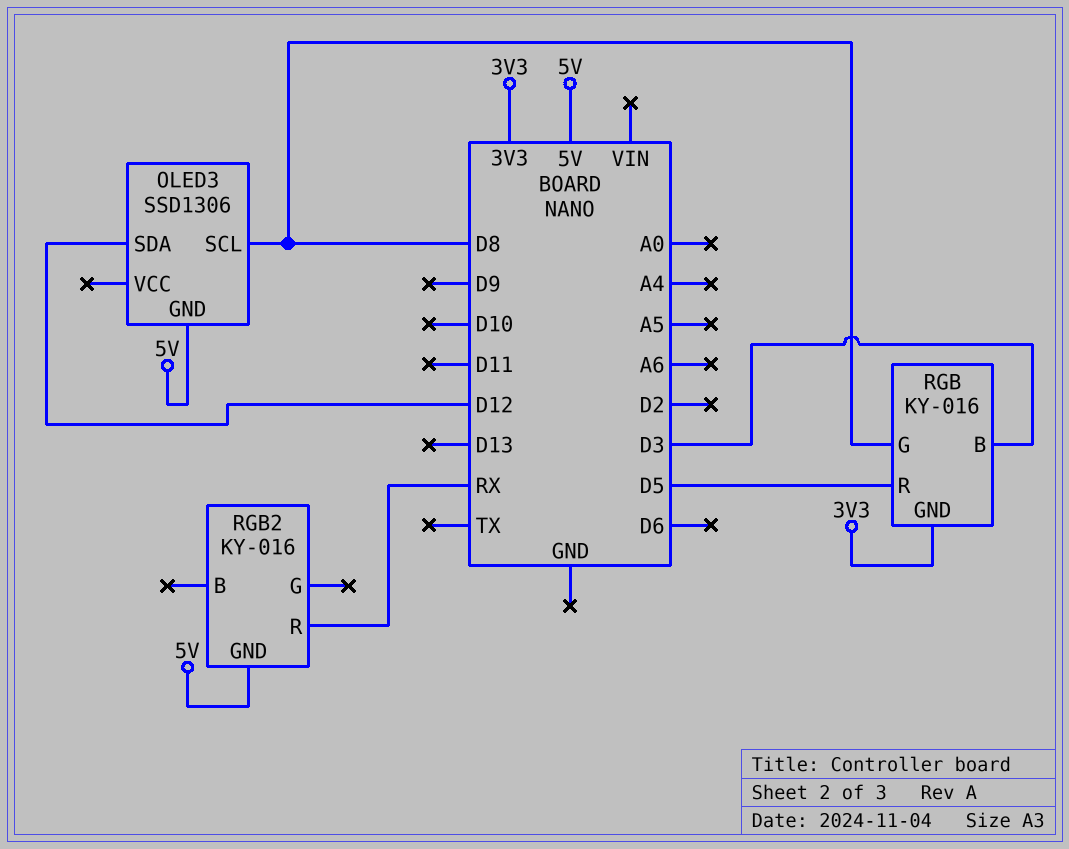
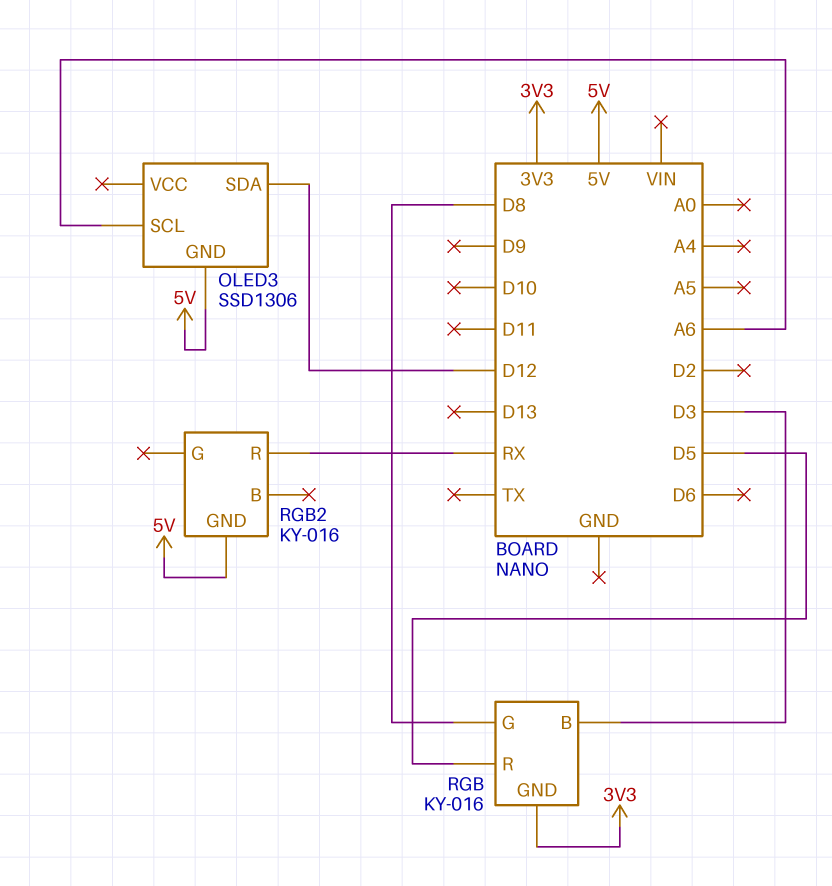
OLED3 pin SCL: D8 -> A6

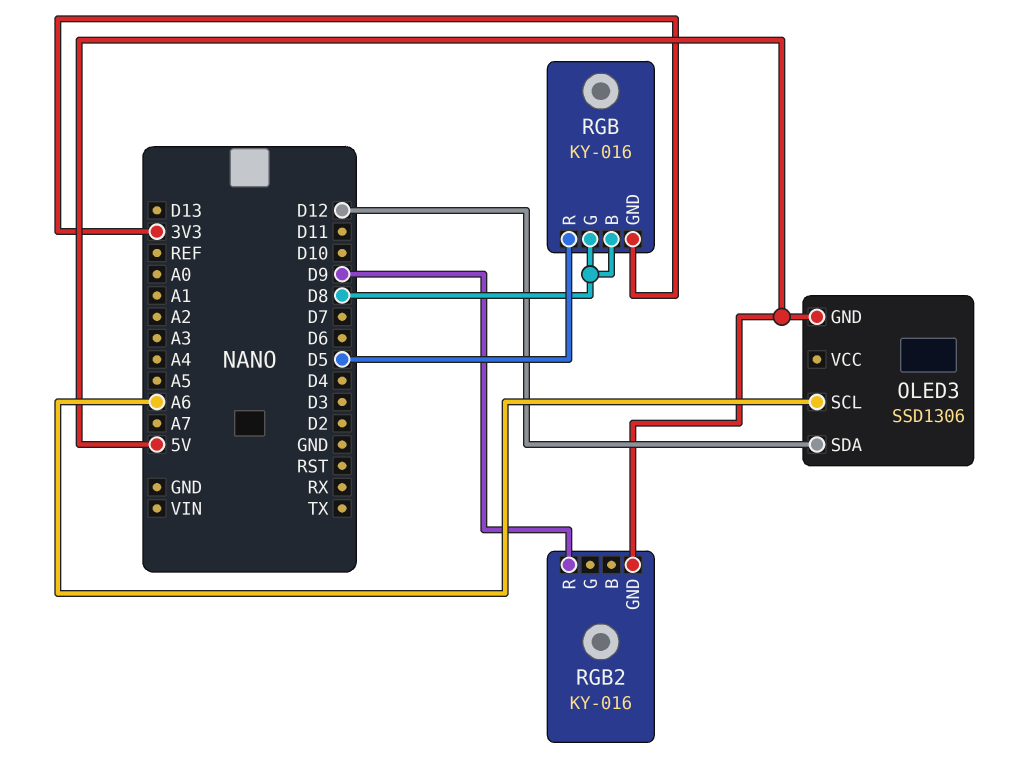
RGB pin B: D3 -> D8
RGB2 pin R: RX -> D9

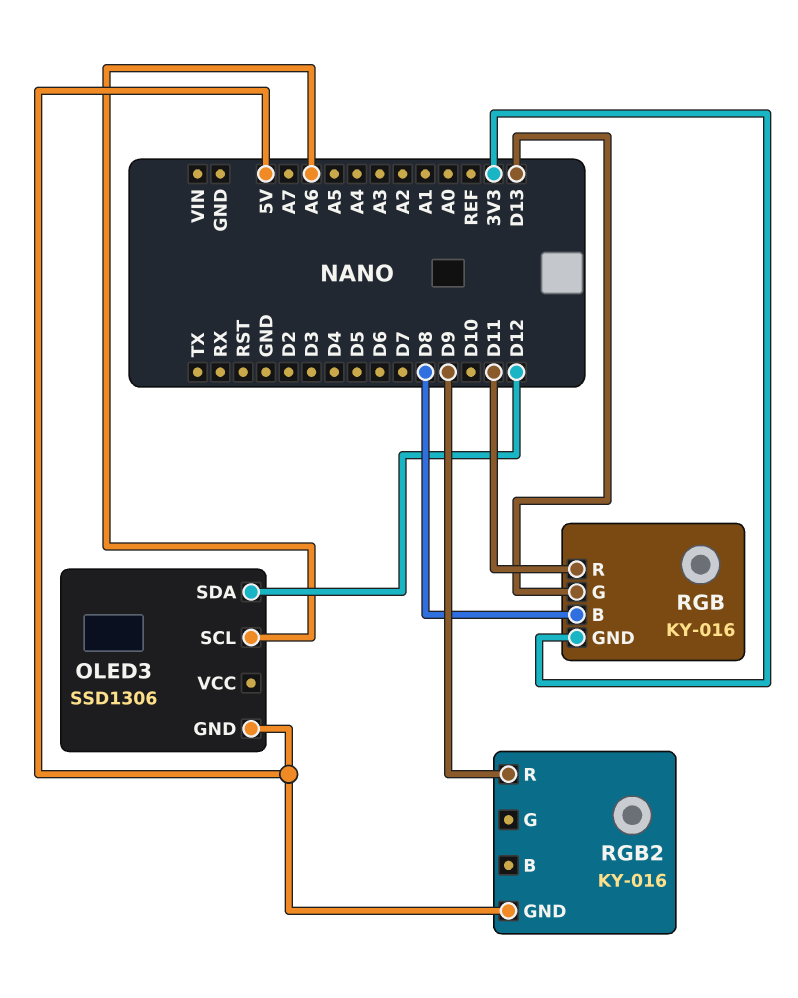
RGB pin G: D8 -> D13
RGB pin R: D5 -> D11

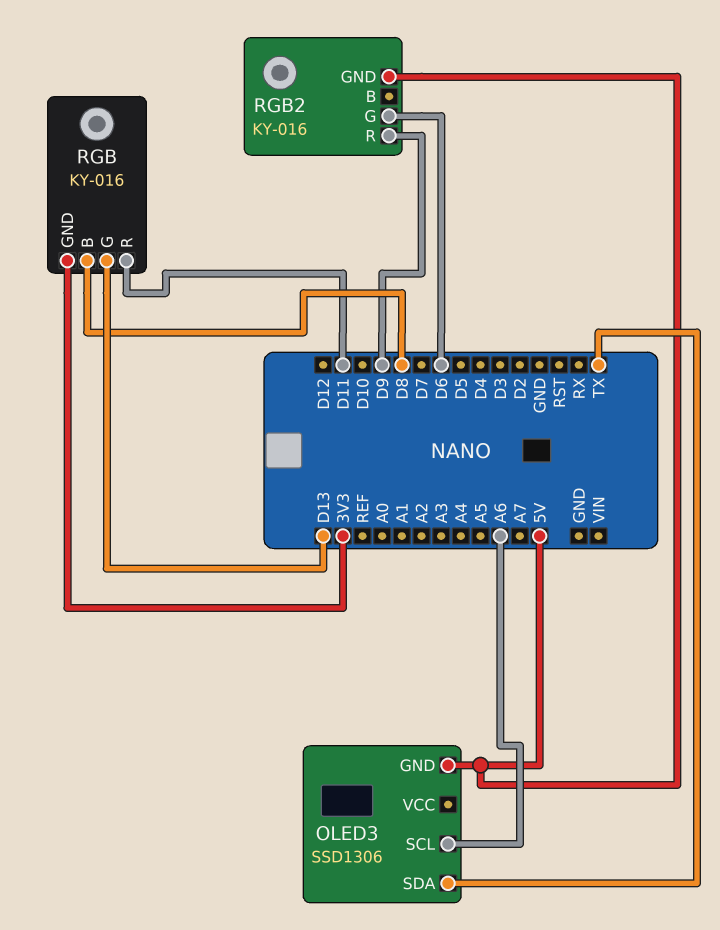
OLED3 pin SDA: D12 -> TX
RGB2 pin G: none -> D6

